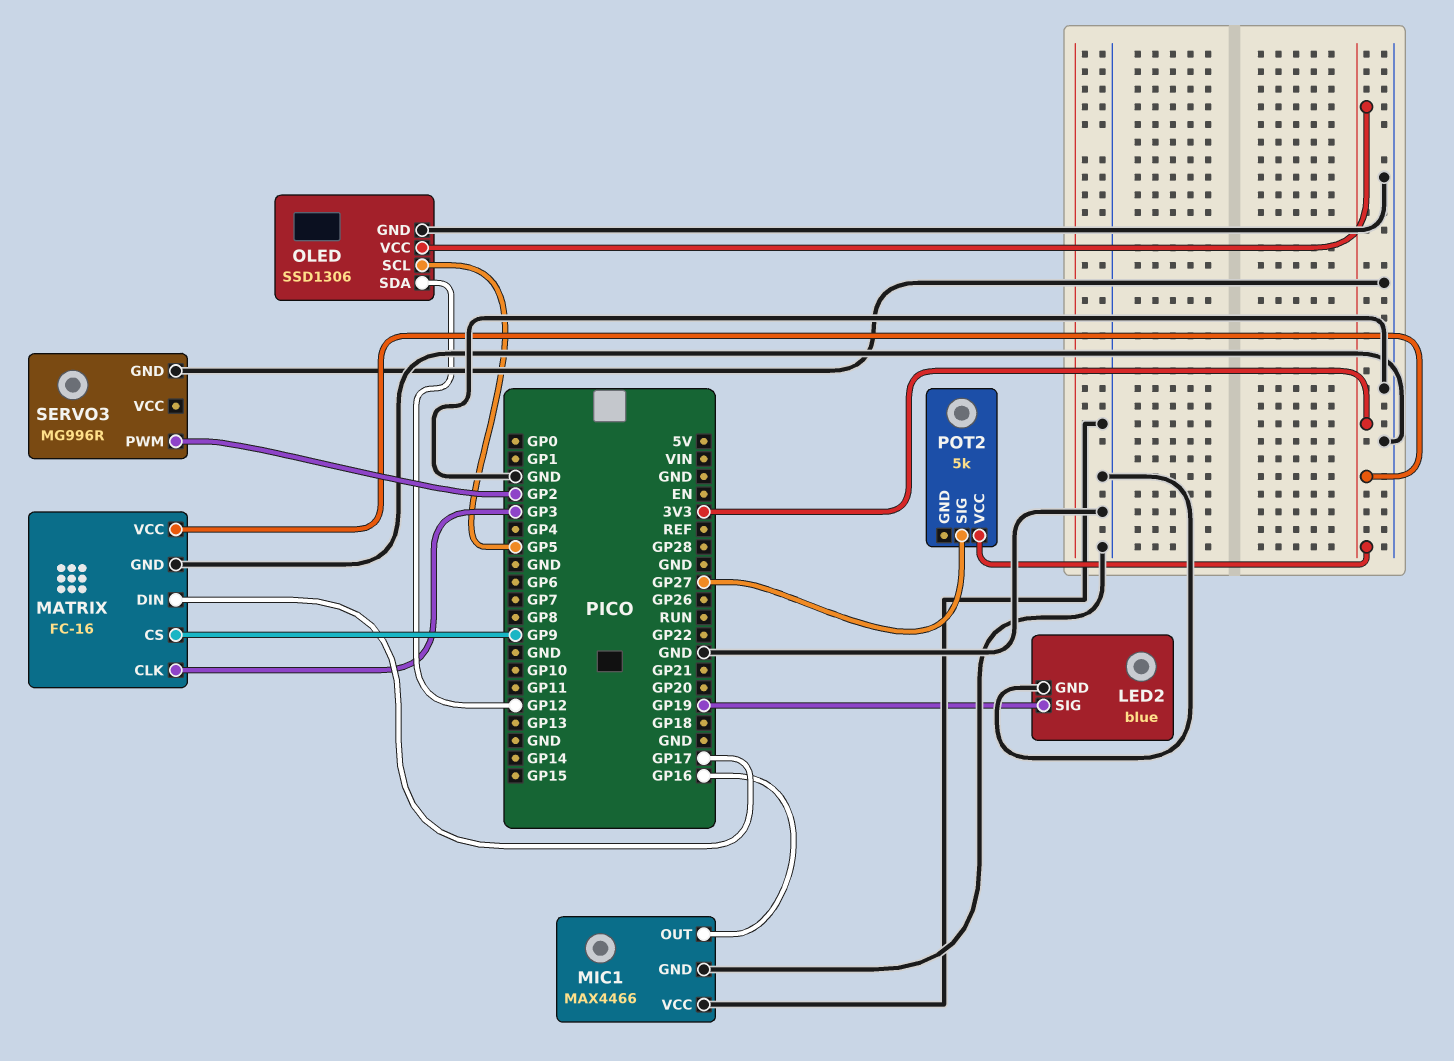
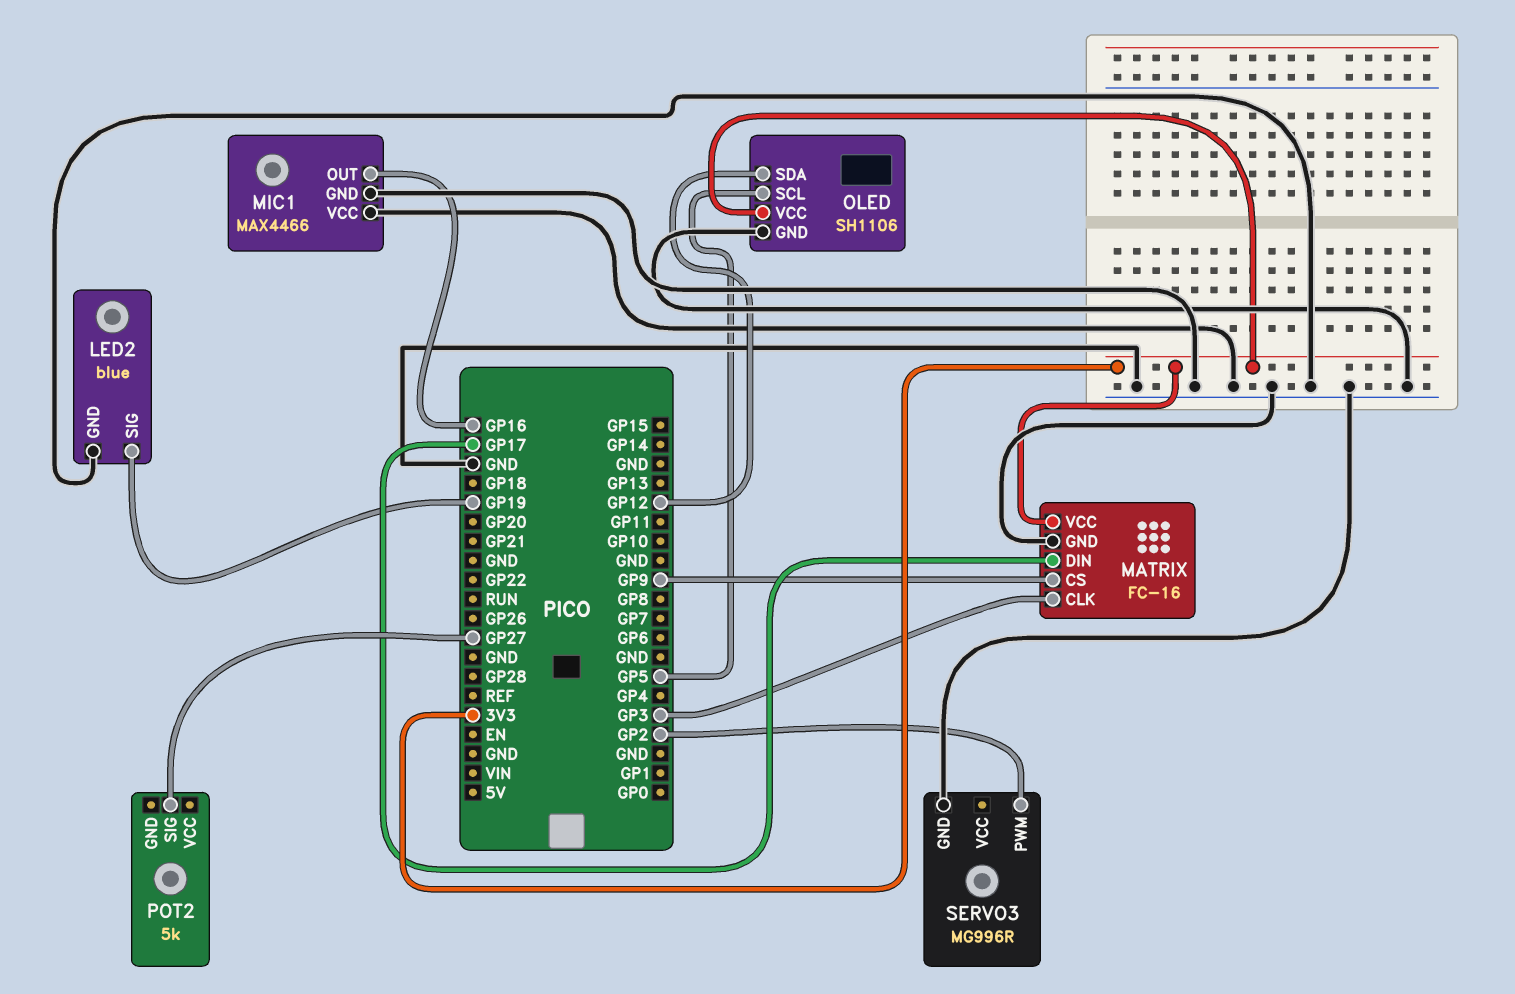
OLED: SSD1306 -> SH1106
POT2 pin VCC: 3V3 -> none

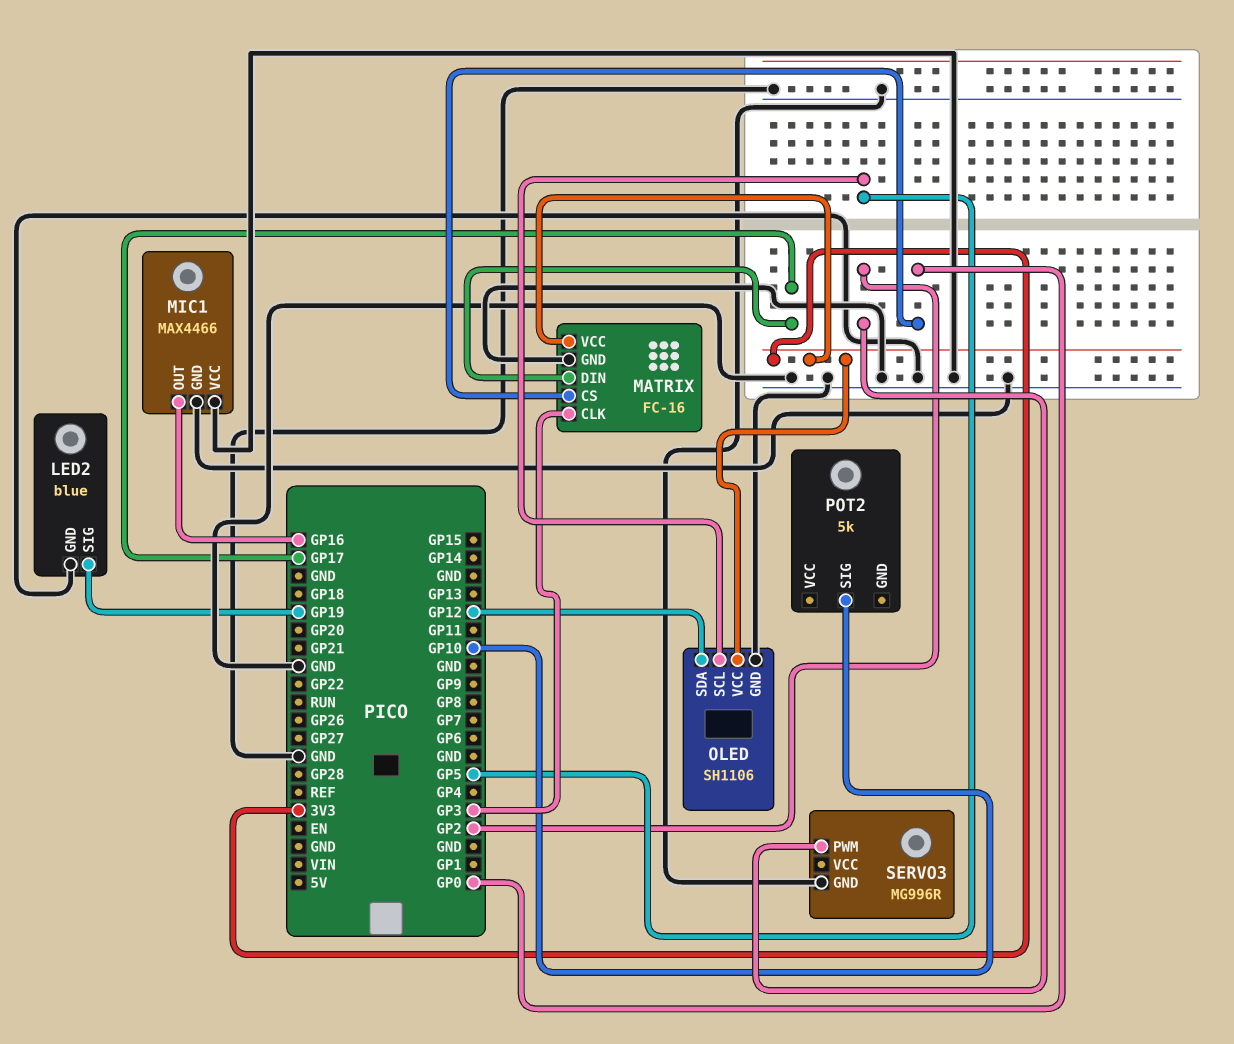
MATRIX pin CS: GP9 -> GP0
POT2 pin SIG: GP27 -> GP10

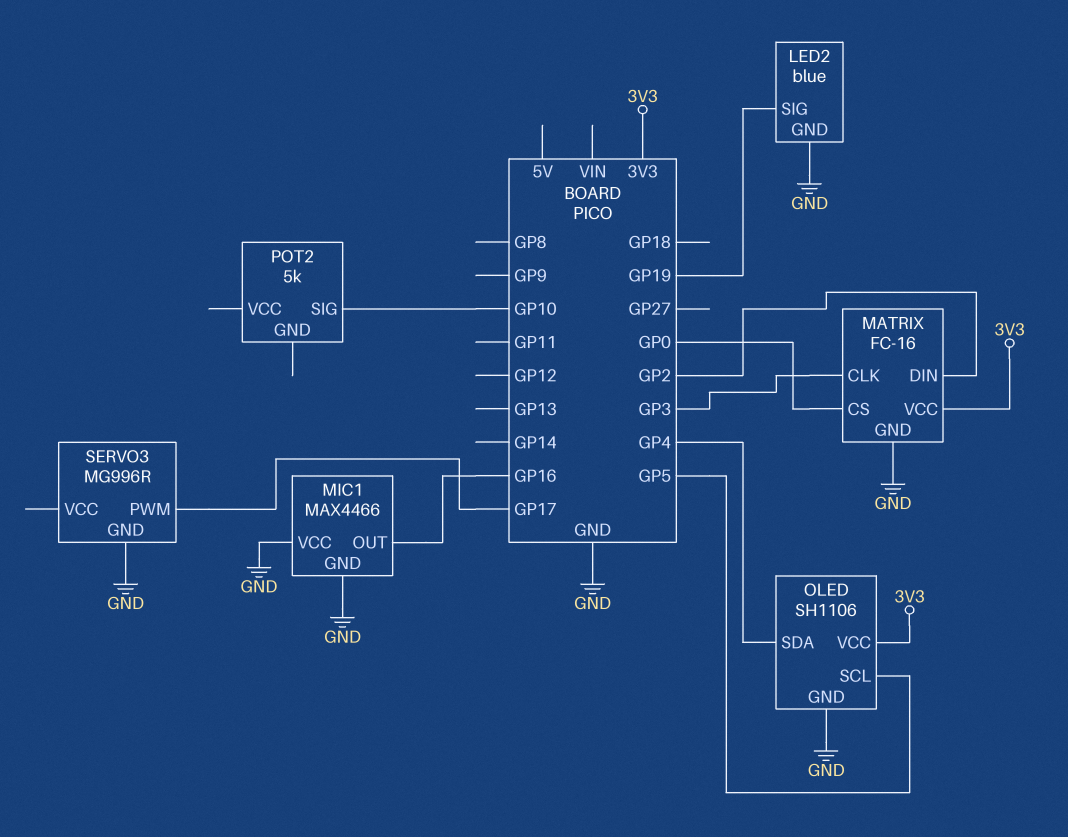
MATRIX pin DIN: GP17 -> GP2
OLED pin SDA: GP12 -> GP4
SERVO3 pin PWM: GP2 -> GP17

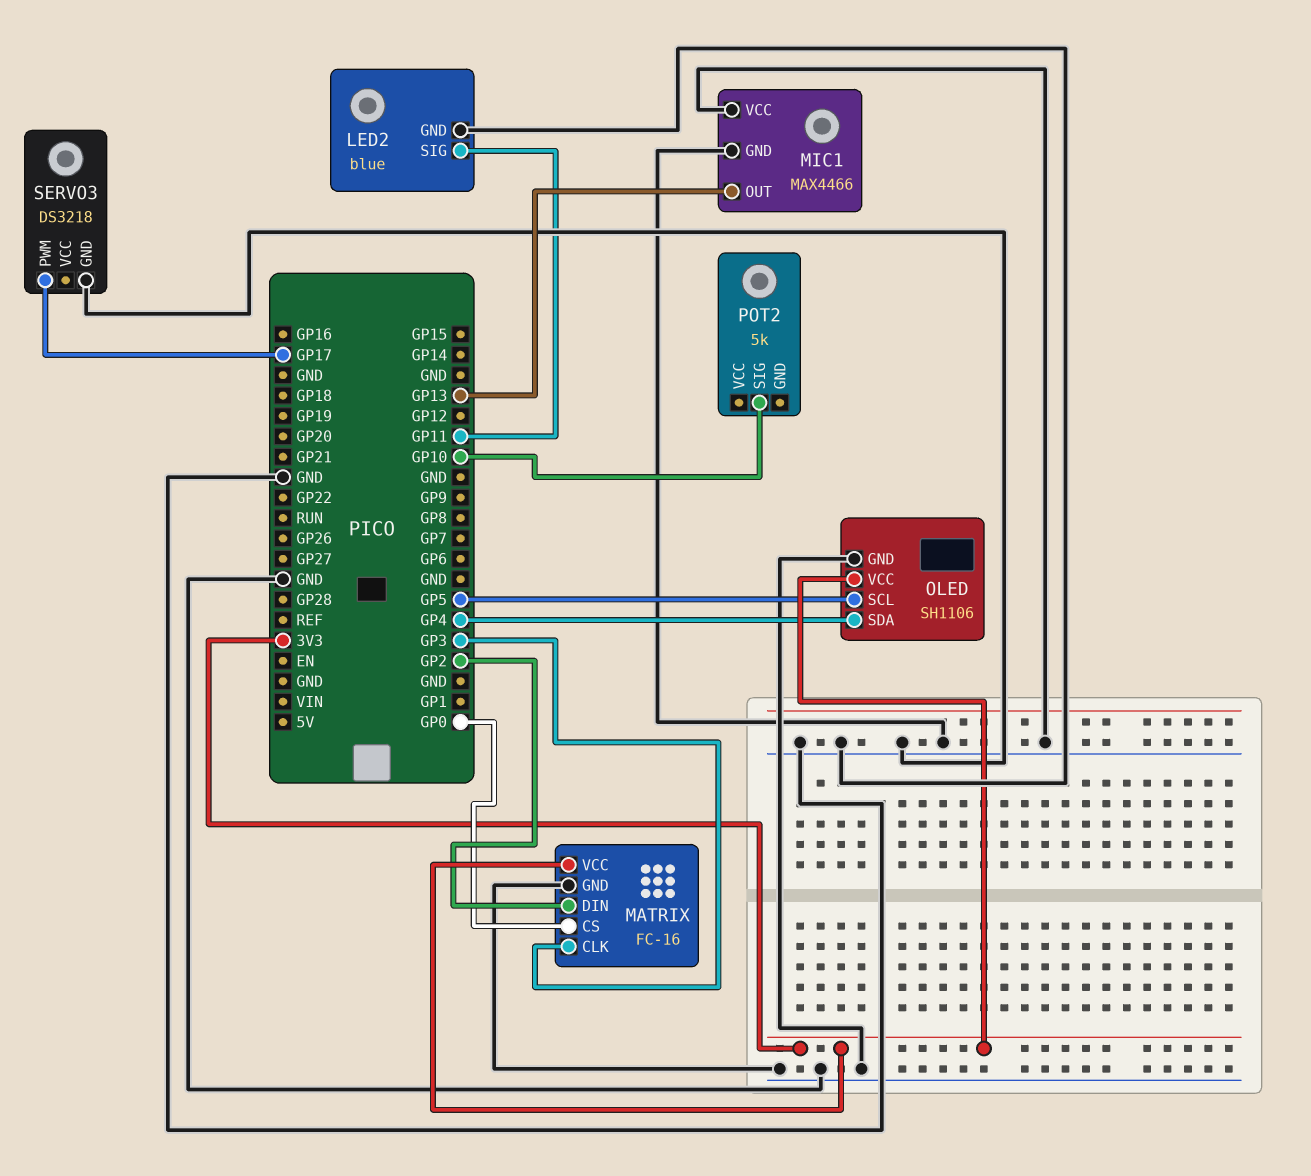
LED2 pin SIG: GP19 -> GP11
MIC1 pin OUT: GP16 -> GP13
SERVO3: MG996R -> DS3218

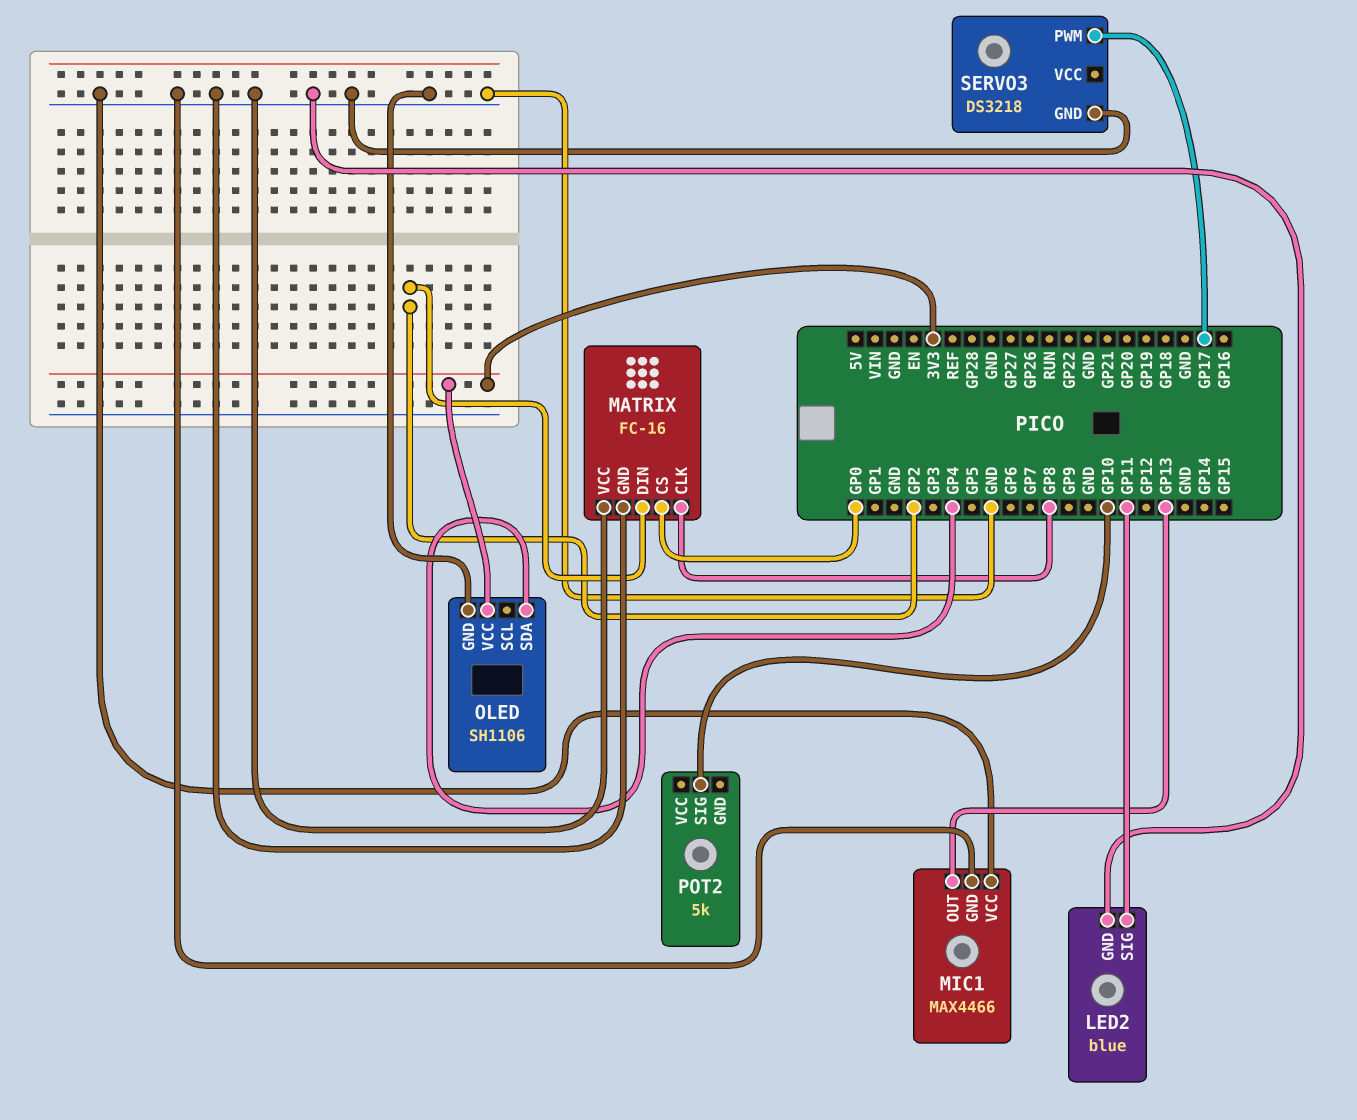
MATRIX pin CLK: GP3 -> GP8
MATRIX pin VCC: 3V3 -> GND
OLED pin SCL: GP5 -> none

